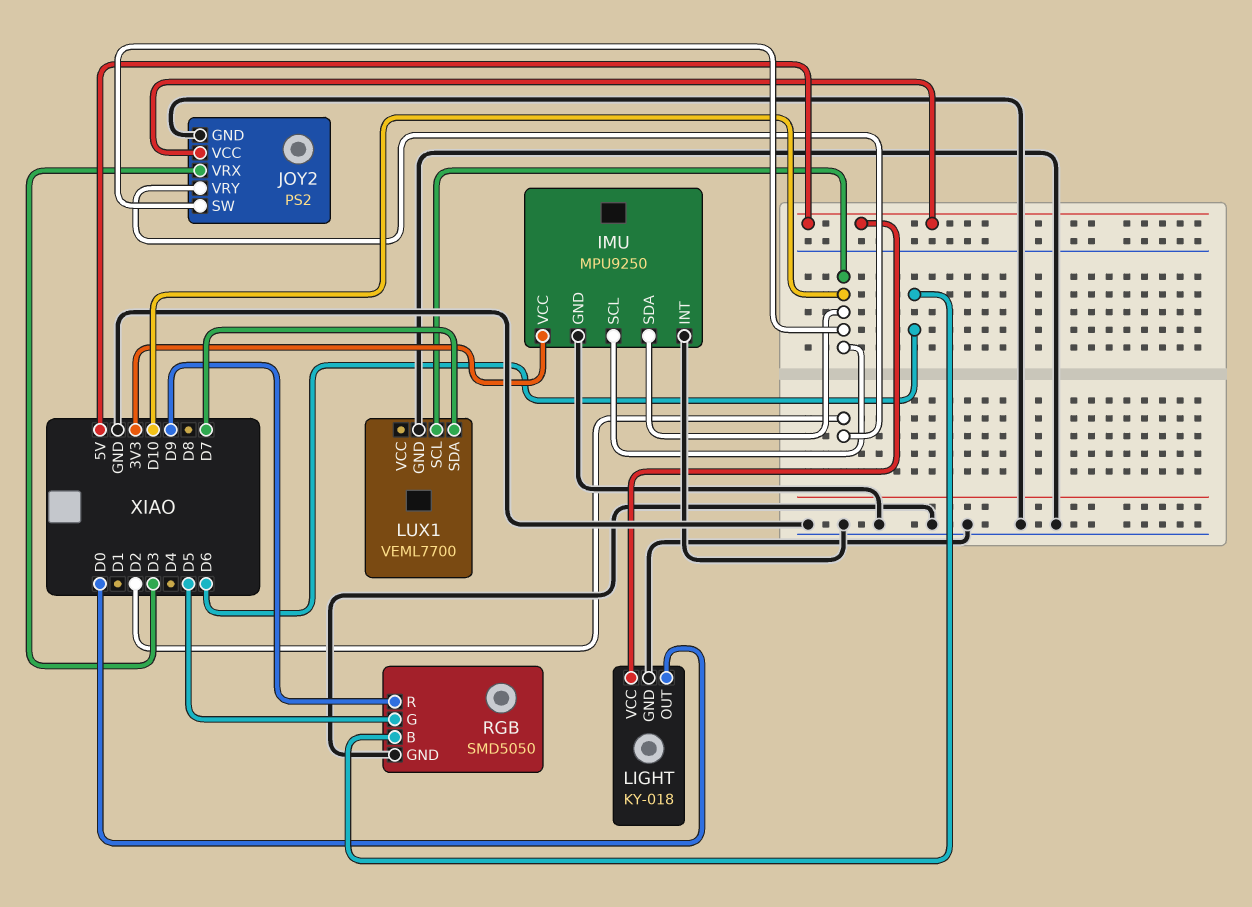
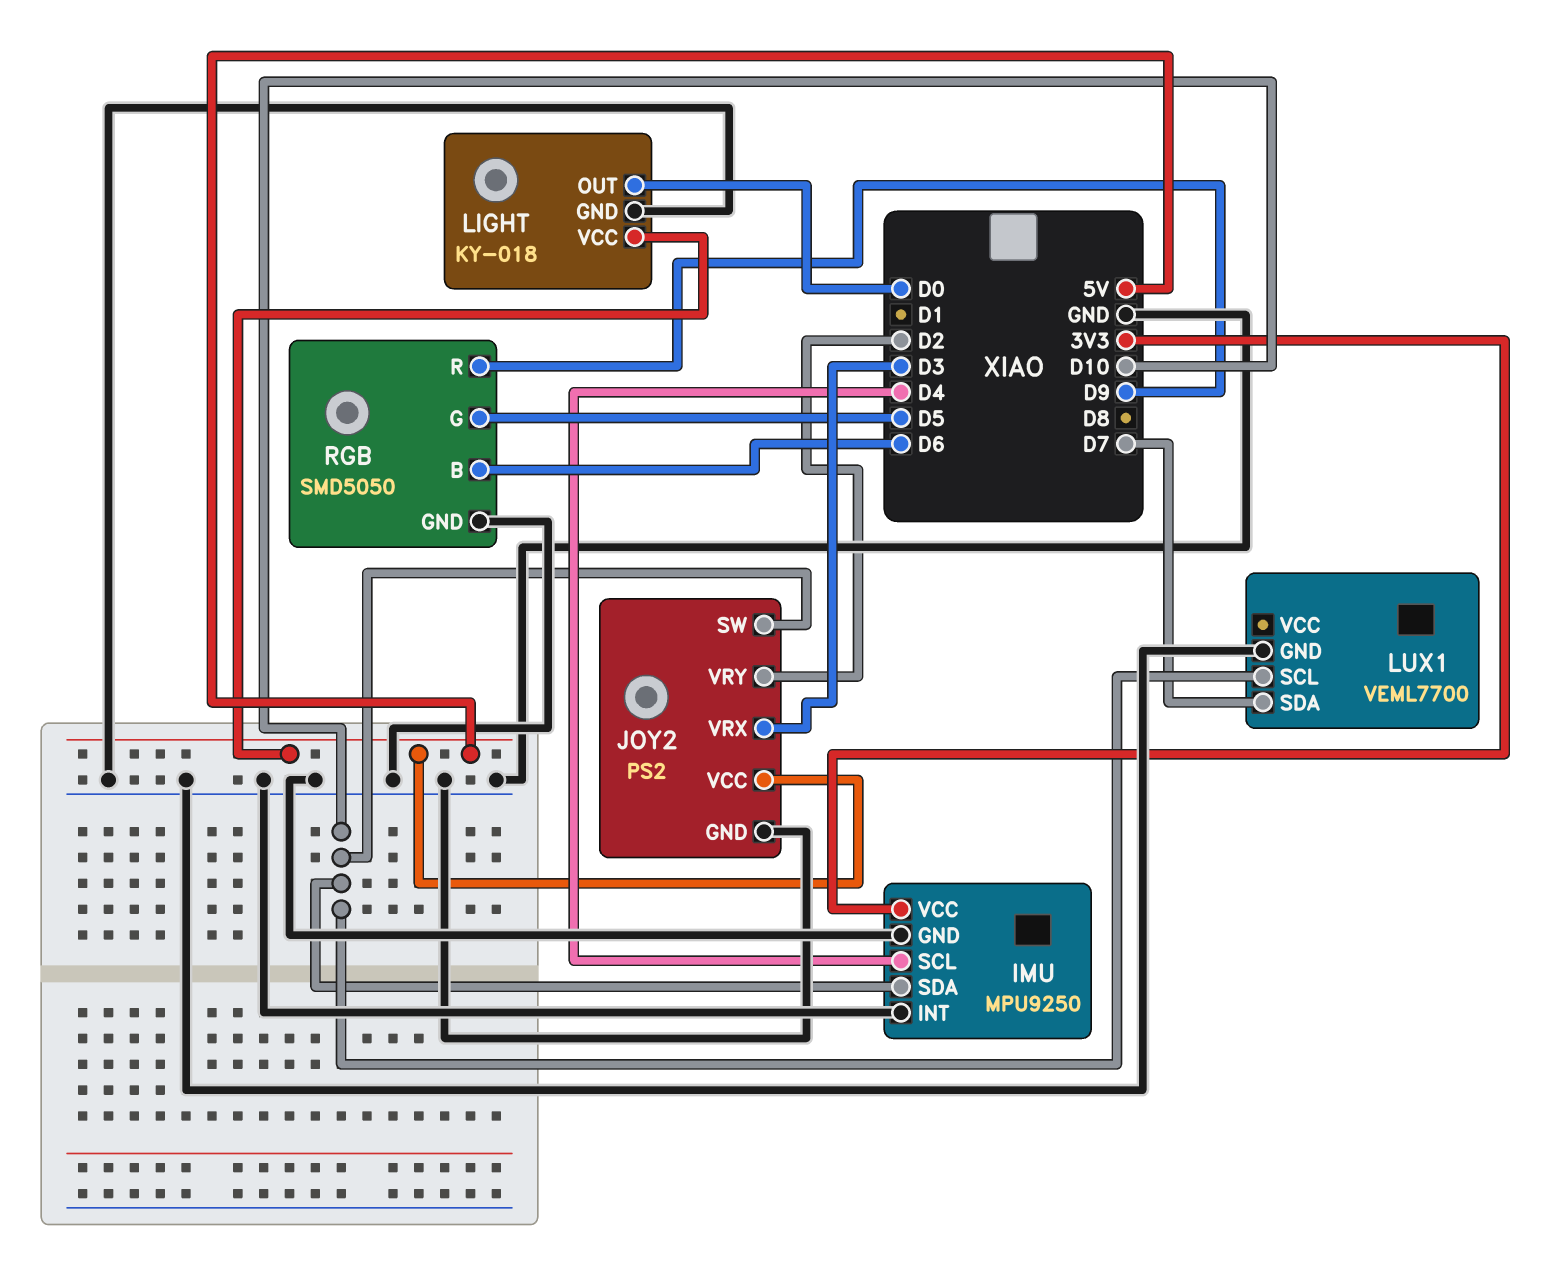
IMU pin SCL: D10 -> D4

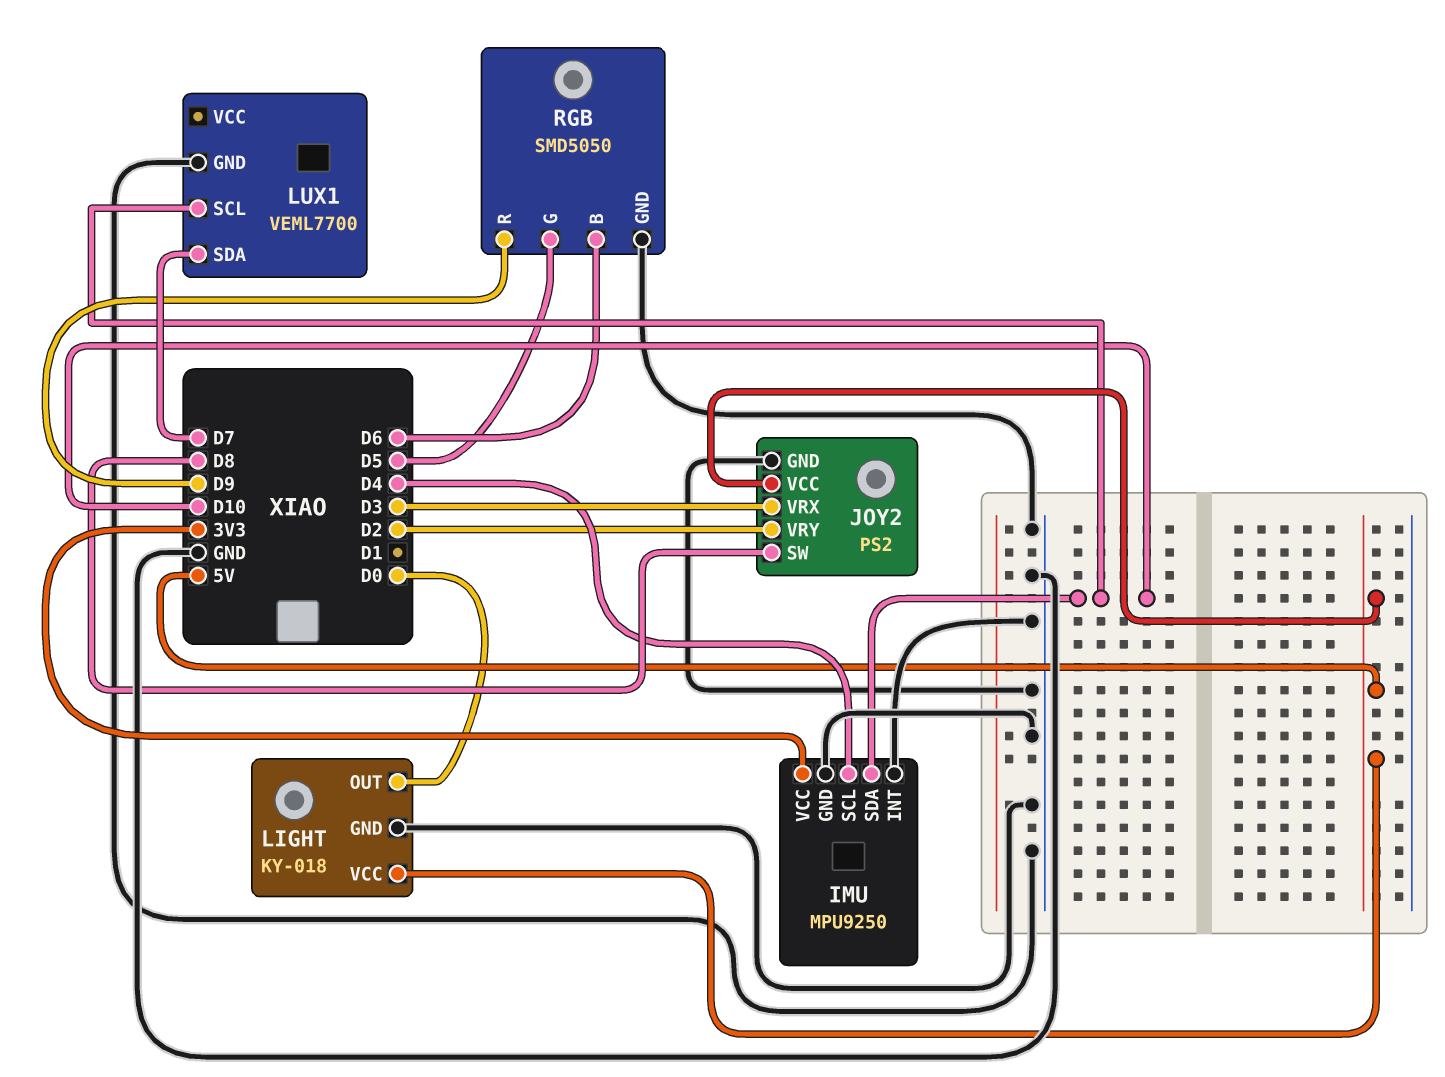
JOY2 pin SW: D10 -> D8

